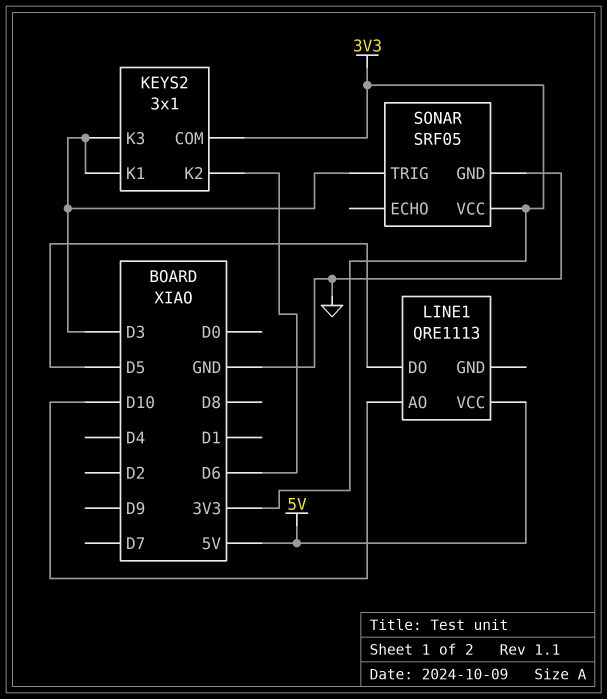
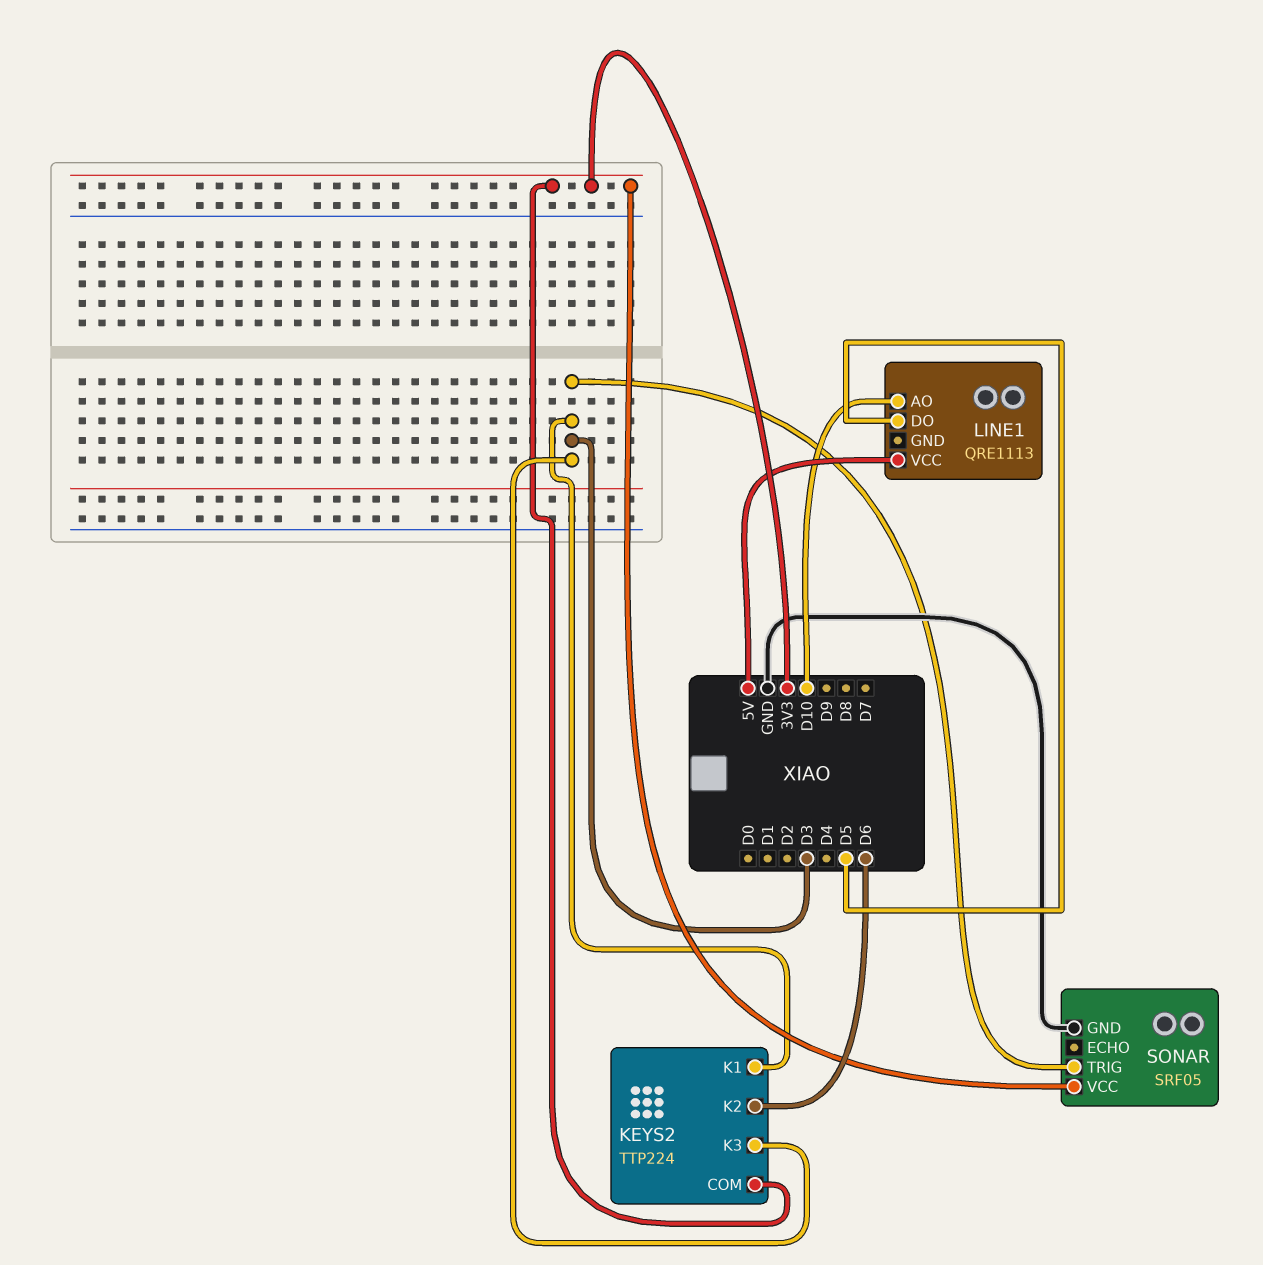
KEYS2: 3x1 -> TTP224

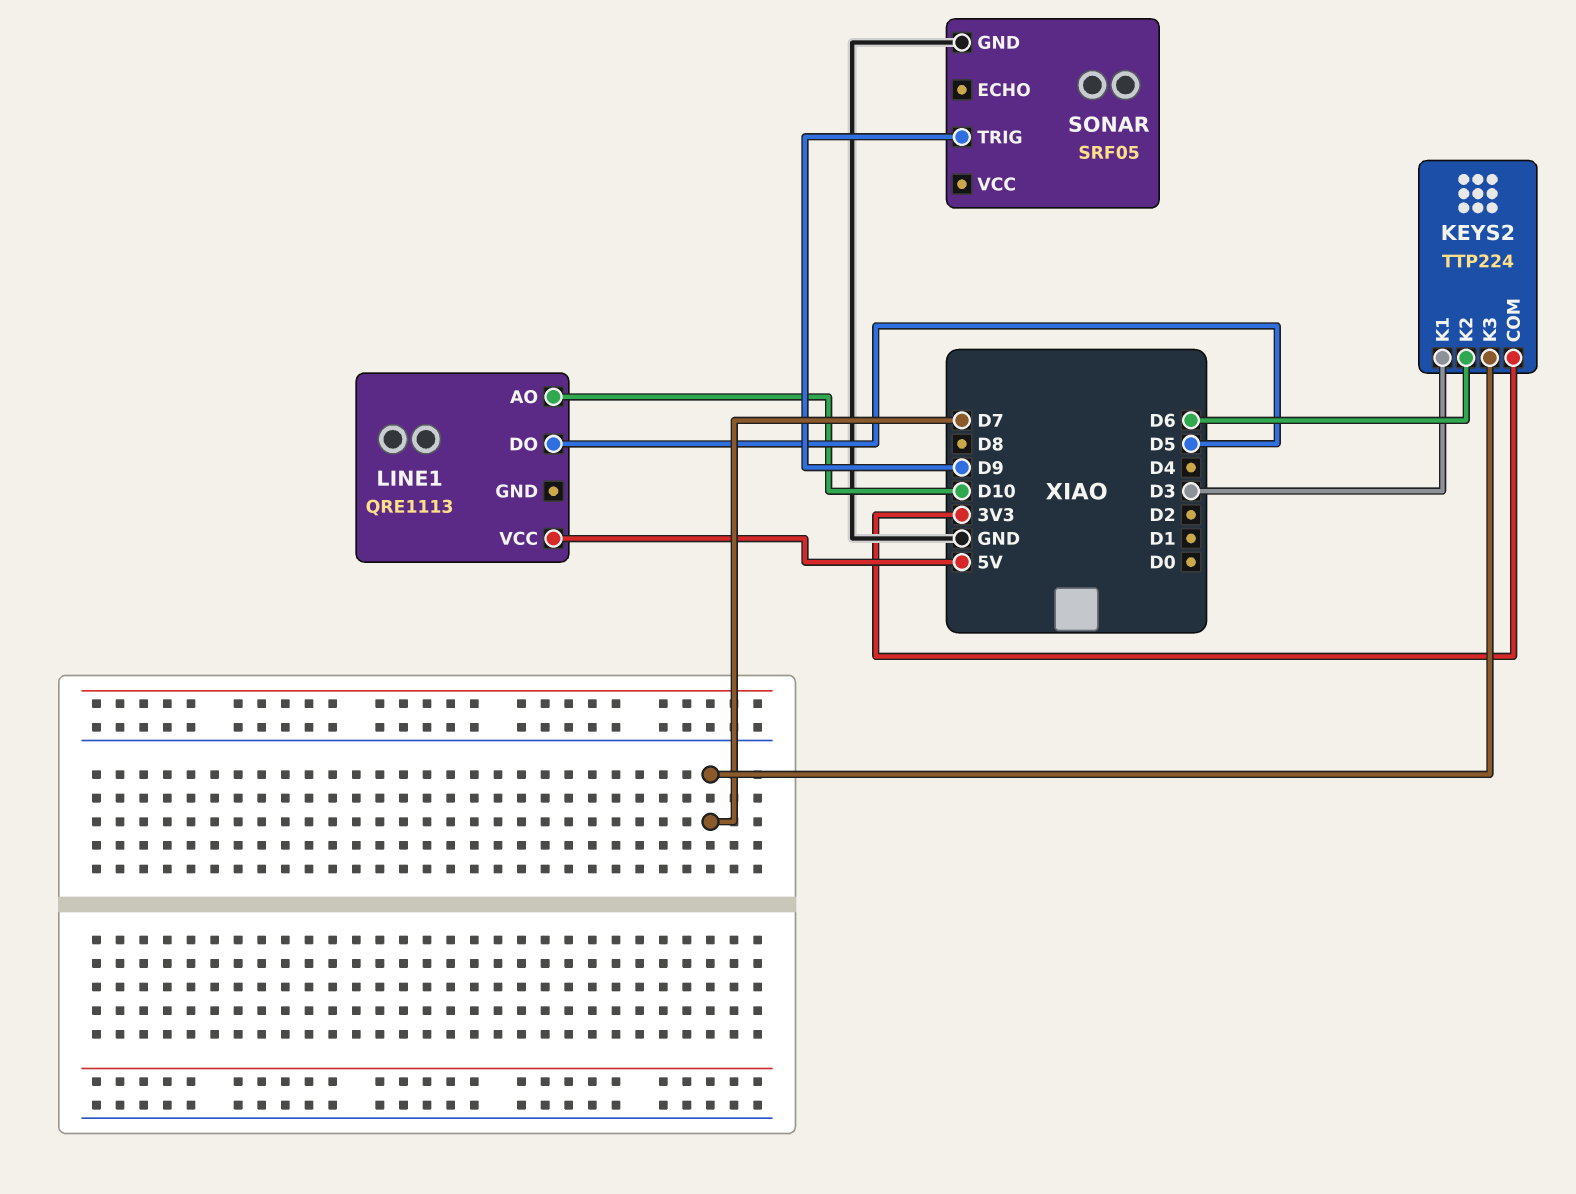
KEYS2 pin K3: D3 -> D7
SONAR pin TRIG: D3 -> D9
SONAR pin VCC: 3V3 -> none

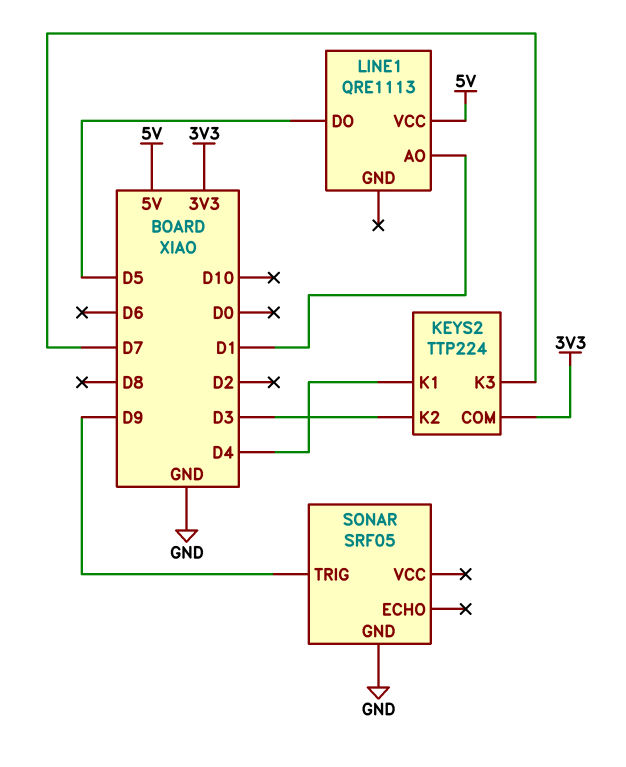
KEYS2 pin K1: D3 -> D4
KEYS2 pin K2: D6 -> D3
LINE1 pin AO: D10 -> D1

